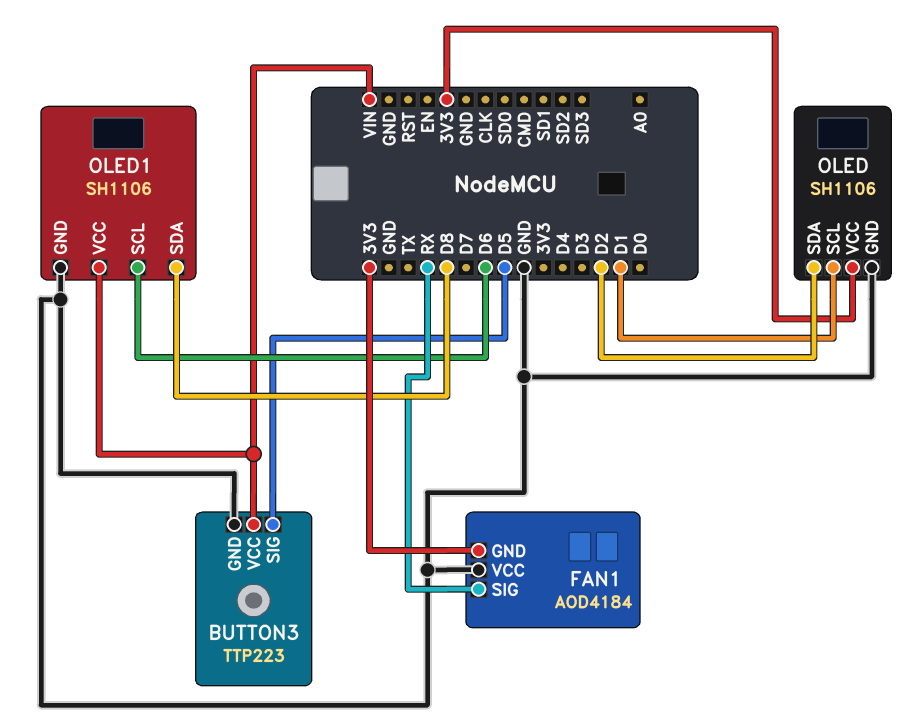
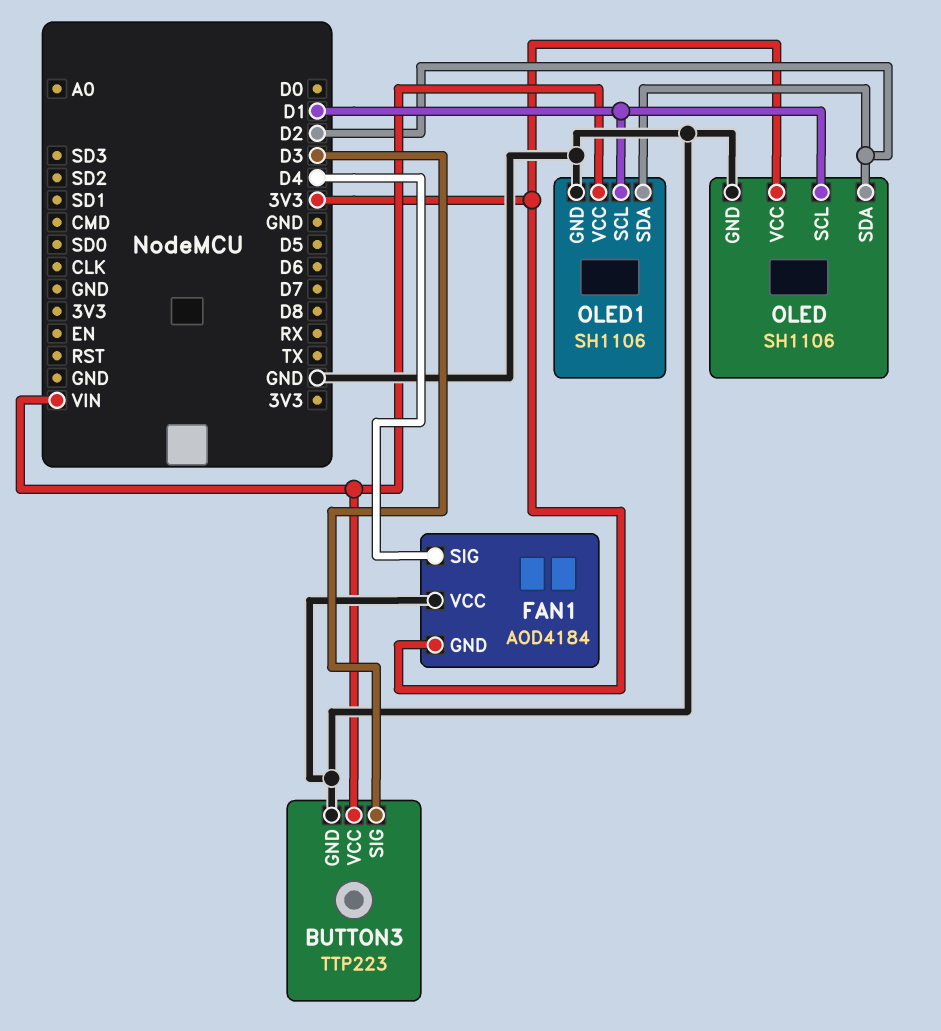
BUTTON3 pin SIG: D5 -> D3
FAN1 pin SIG: RX -> D4
OLED1 pin SCL: D6 -> D1
OLED1 pin SDA: D8 -> D2

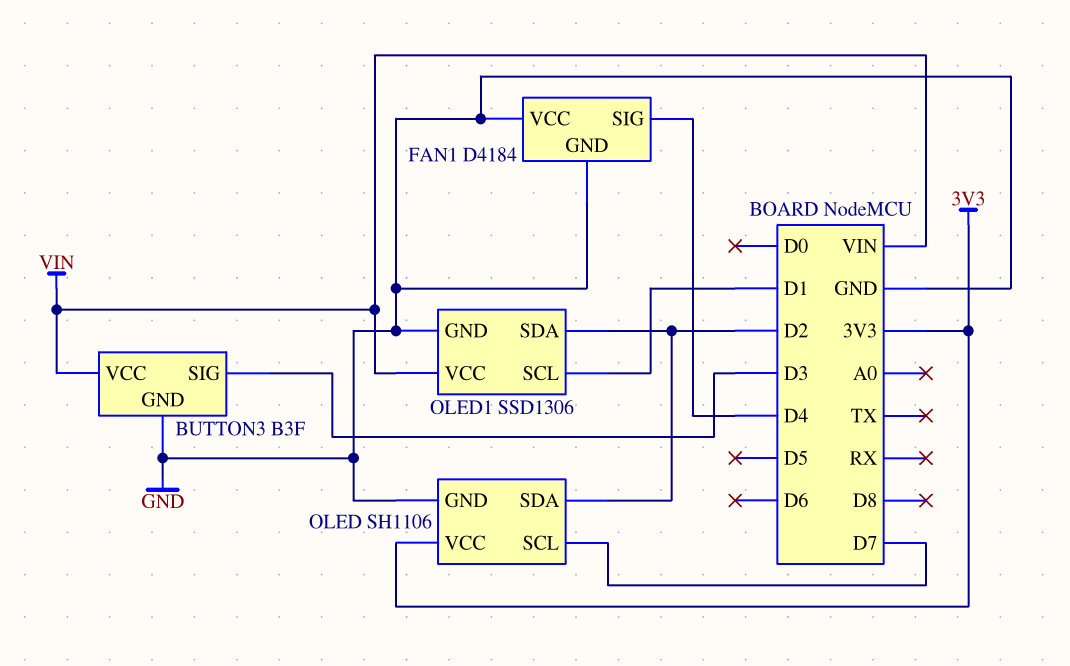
BUTTON3: TTP223 -> B3F
FAN1: AOD4184 -> D4184
FAN1 pin GND: 3V3 -> GND
OLED pin SCL: D1 -> D7
OLED1: SH1106 -> SSD1306

